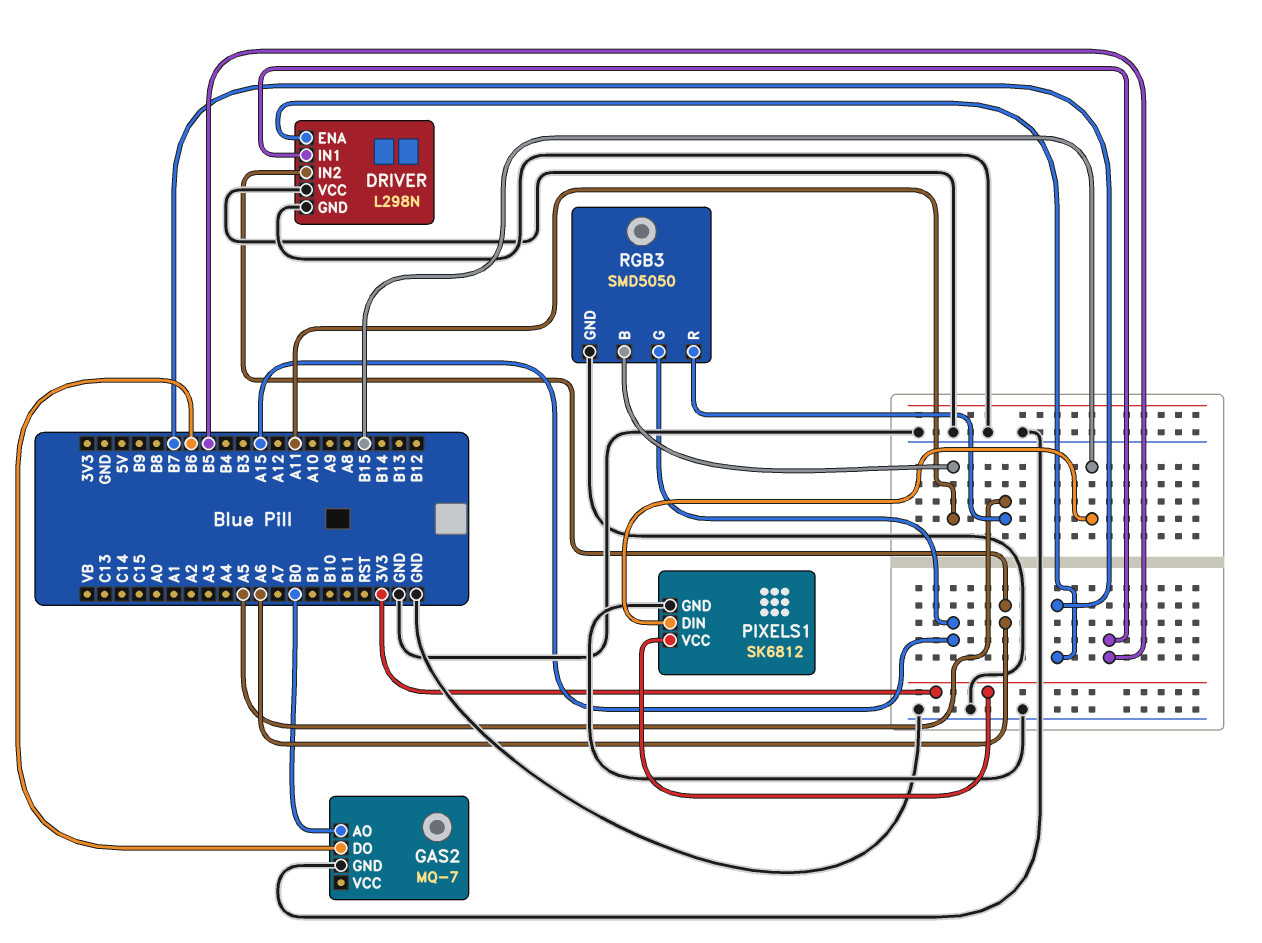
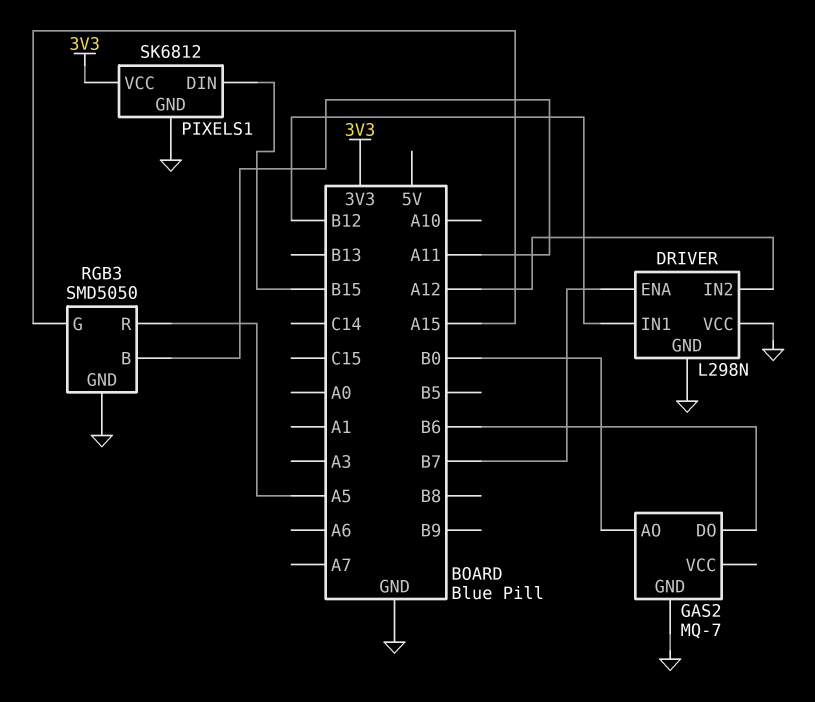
DRIVER pin IN1: B5 -> B12
DRIVER pin IN2: A6 -> A12

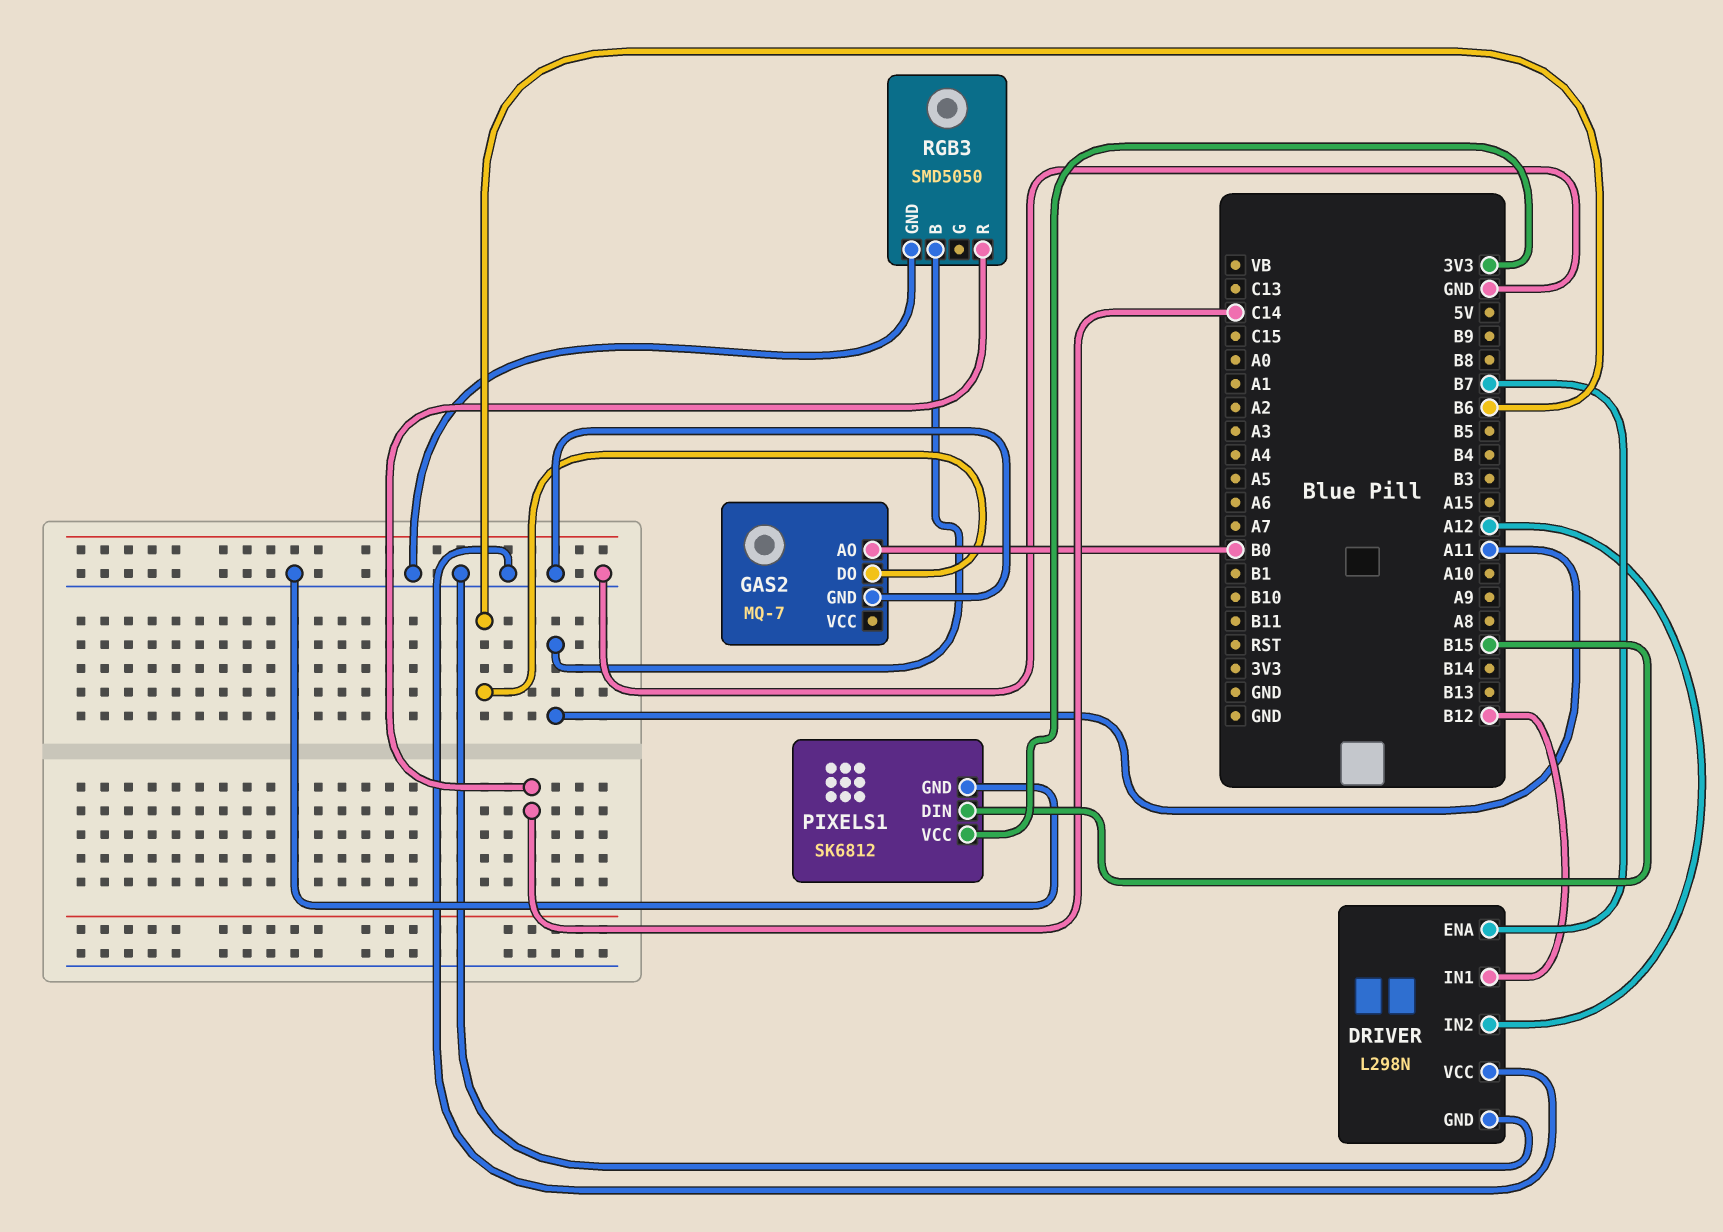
RGB3 pin G: A15 -> none
RGB3 pin R: A5 -> C14

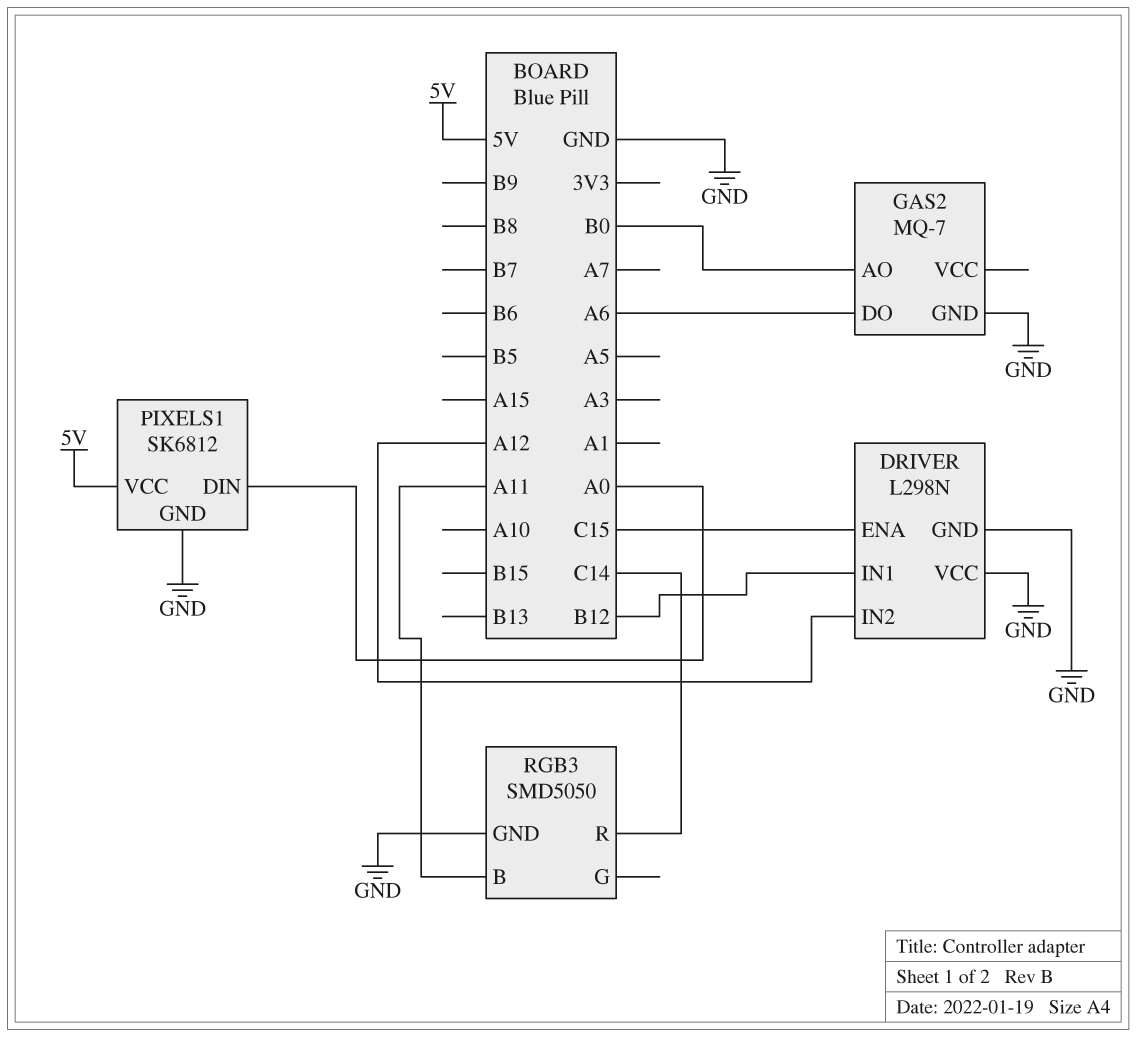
DRIVER pin ENA: B7 -> C15
GAS2 pin DO: B6 -> A6
PIXELS1 pin DIN: B15 -> A0
PIXELS1 pin VCC: 3V3 -> 5V

